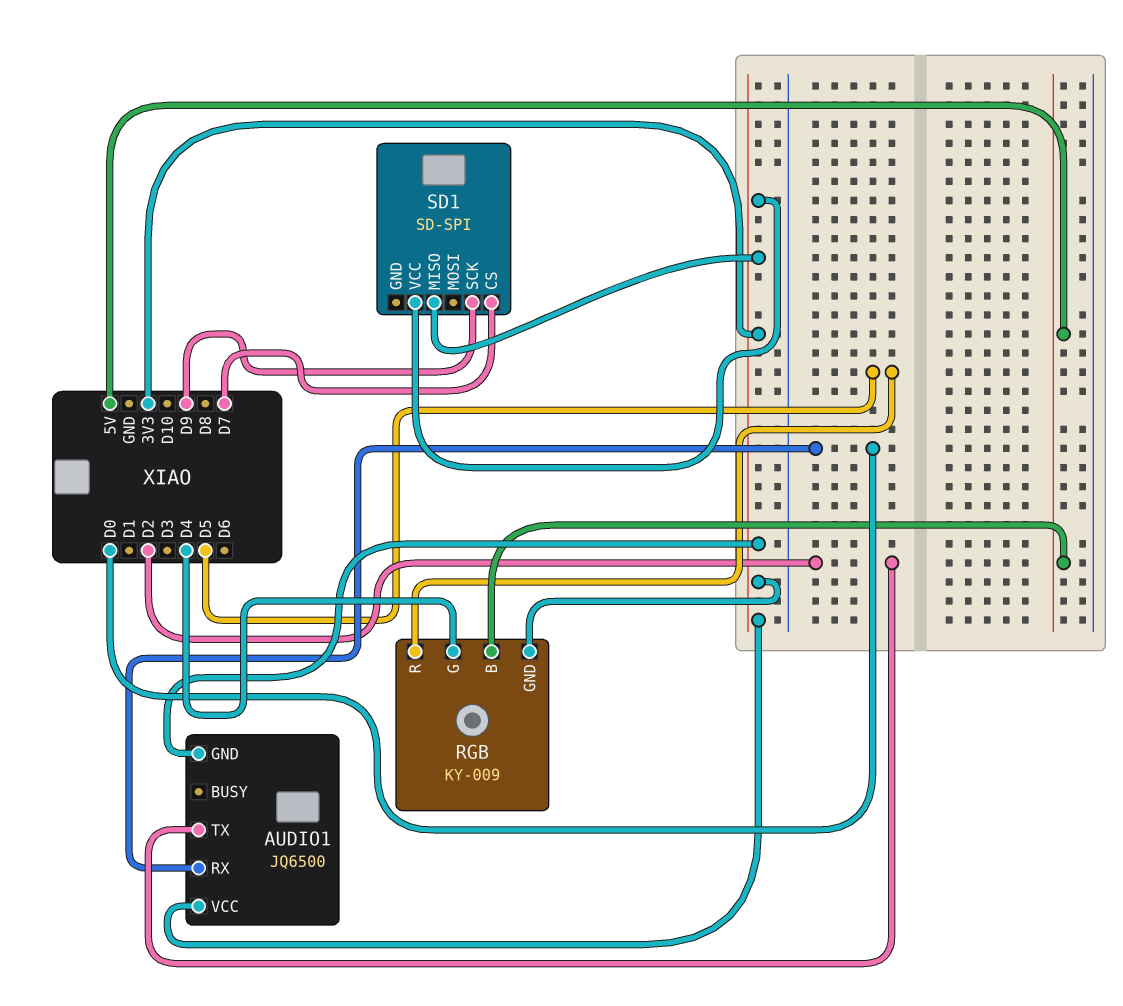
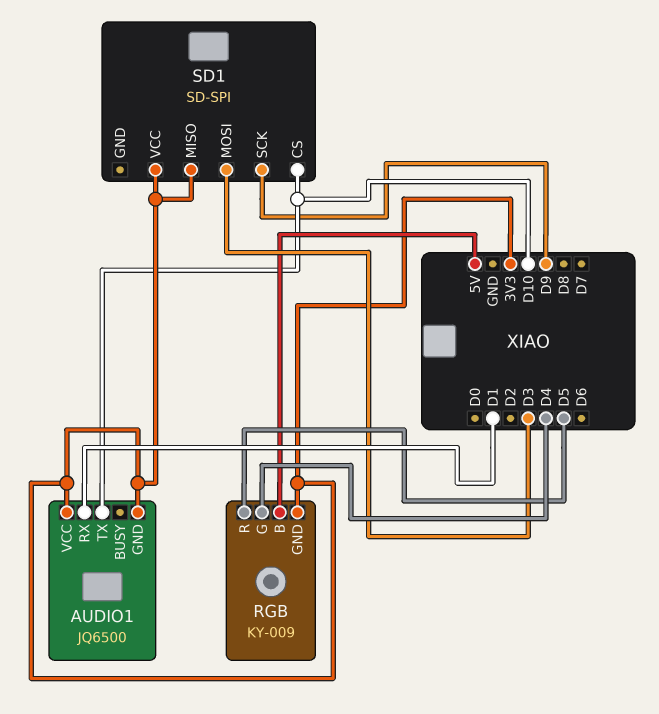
AUDIO1 pin RX: D0 -> D1
AUDIO1 pin TX: D2 -> D10
SD1 pin CS: D7 -> D10
SD1 pin MOSI: none -> D3

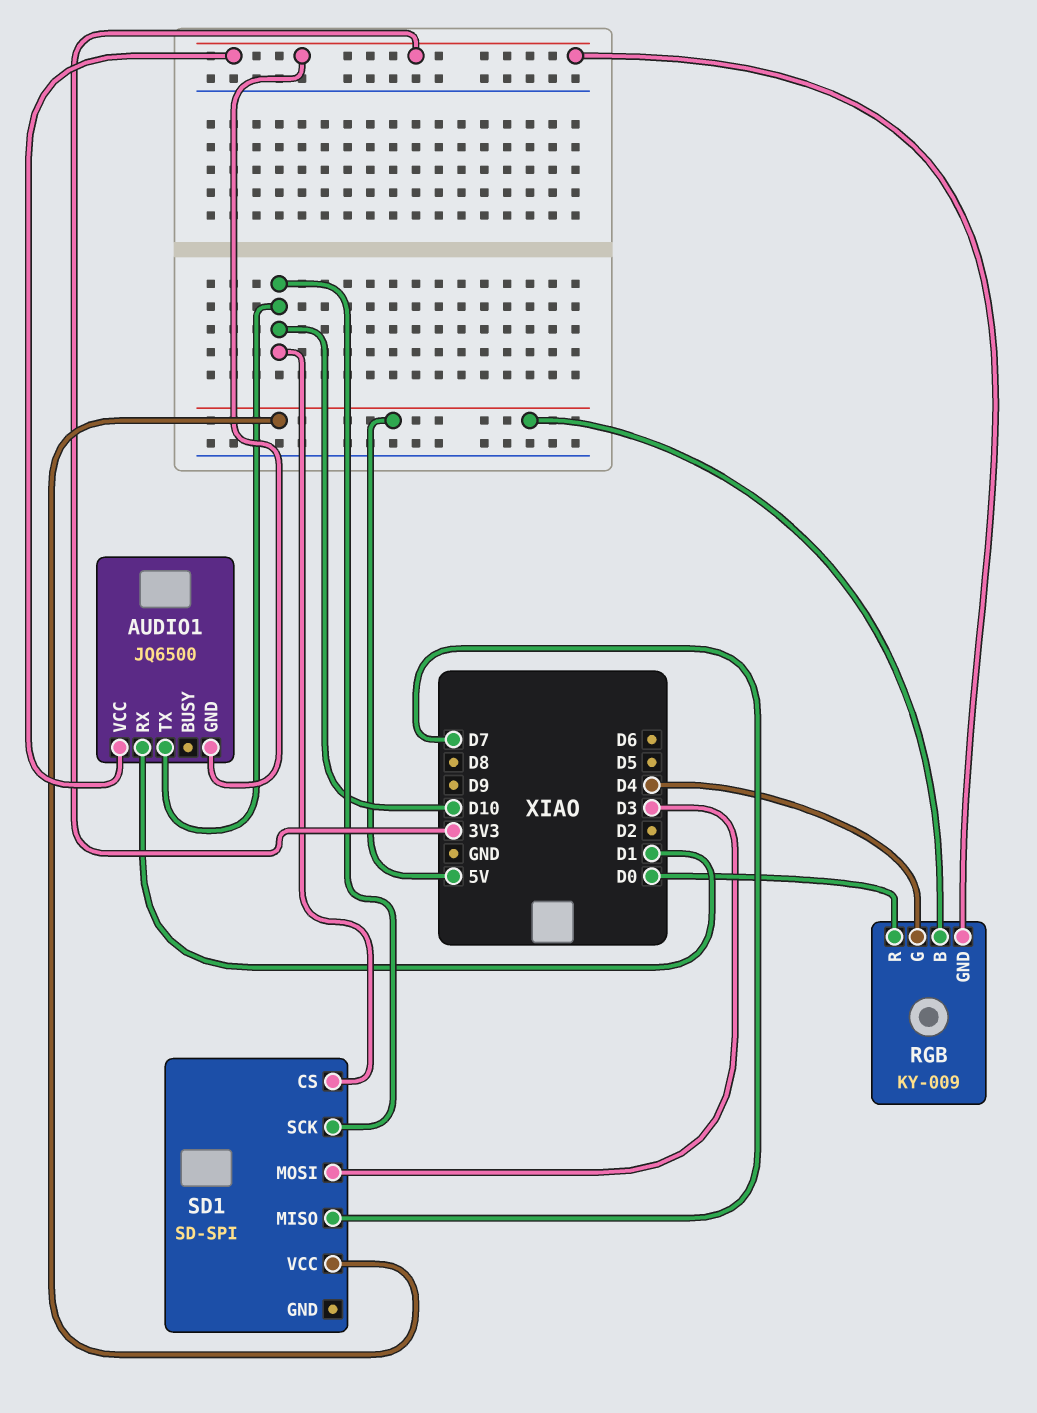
RGB pin R: D5 -> D0
SD1 pin MISO: 3V3 -> D7
SD1 pin SCK: D9 -> D10
SD1 pin VCC: 3V3 -> 5V

